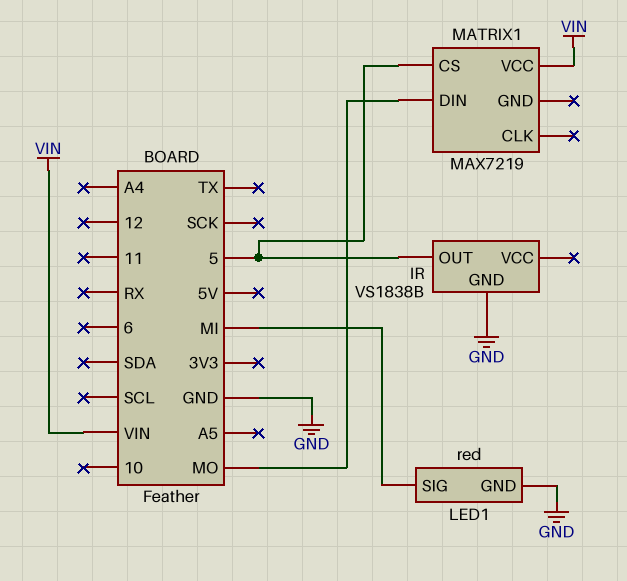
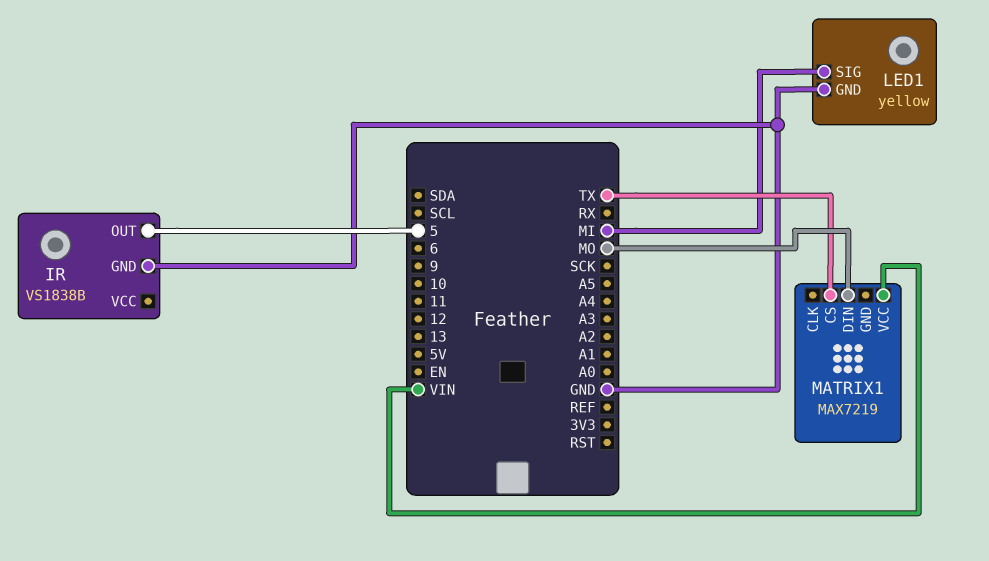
LED1: red -> yellow
MATRIX1 pin CS: 5 -> TX

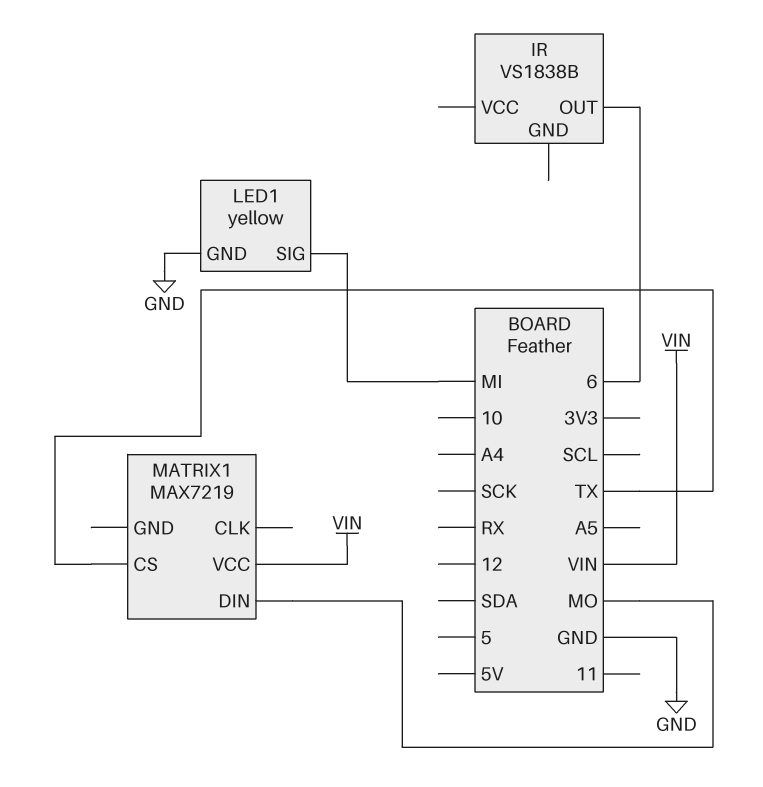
IR pin GND: GND -> none
IR pin OUT: 5 -> 6

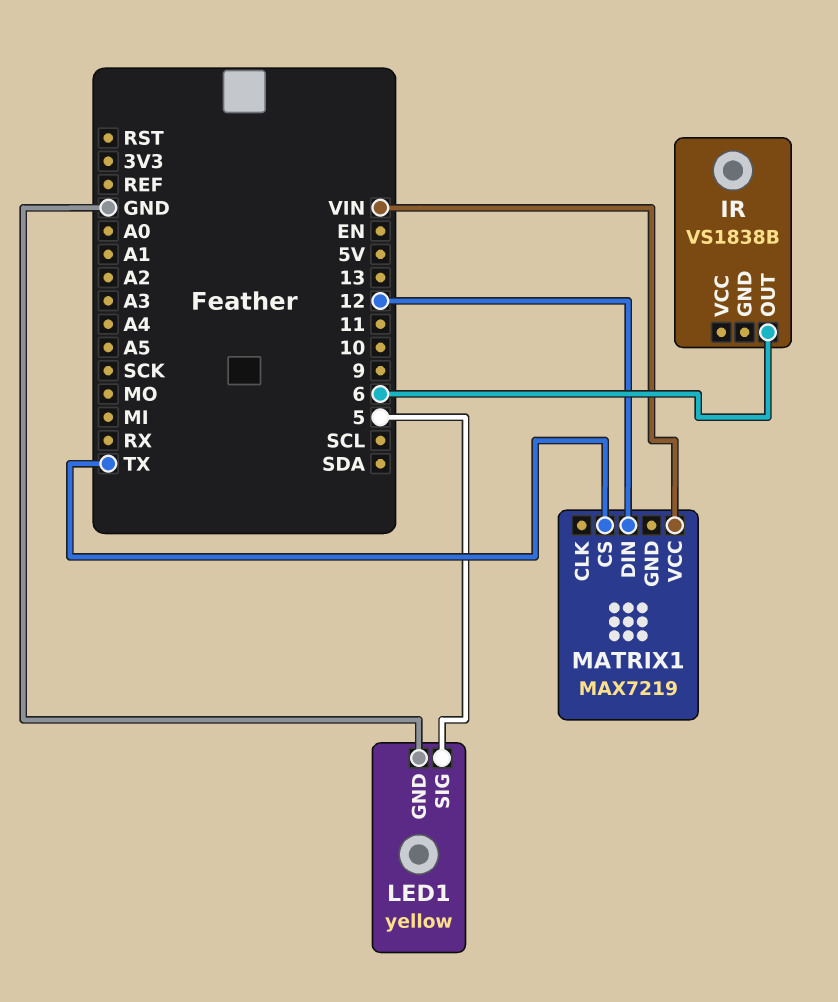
LED1 pin SIG: MI -> 5
MATRIX1 pin DIN: MO -> 12

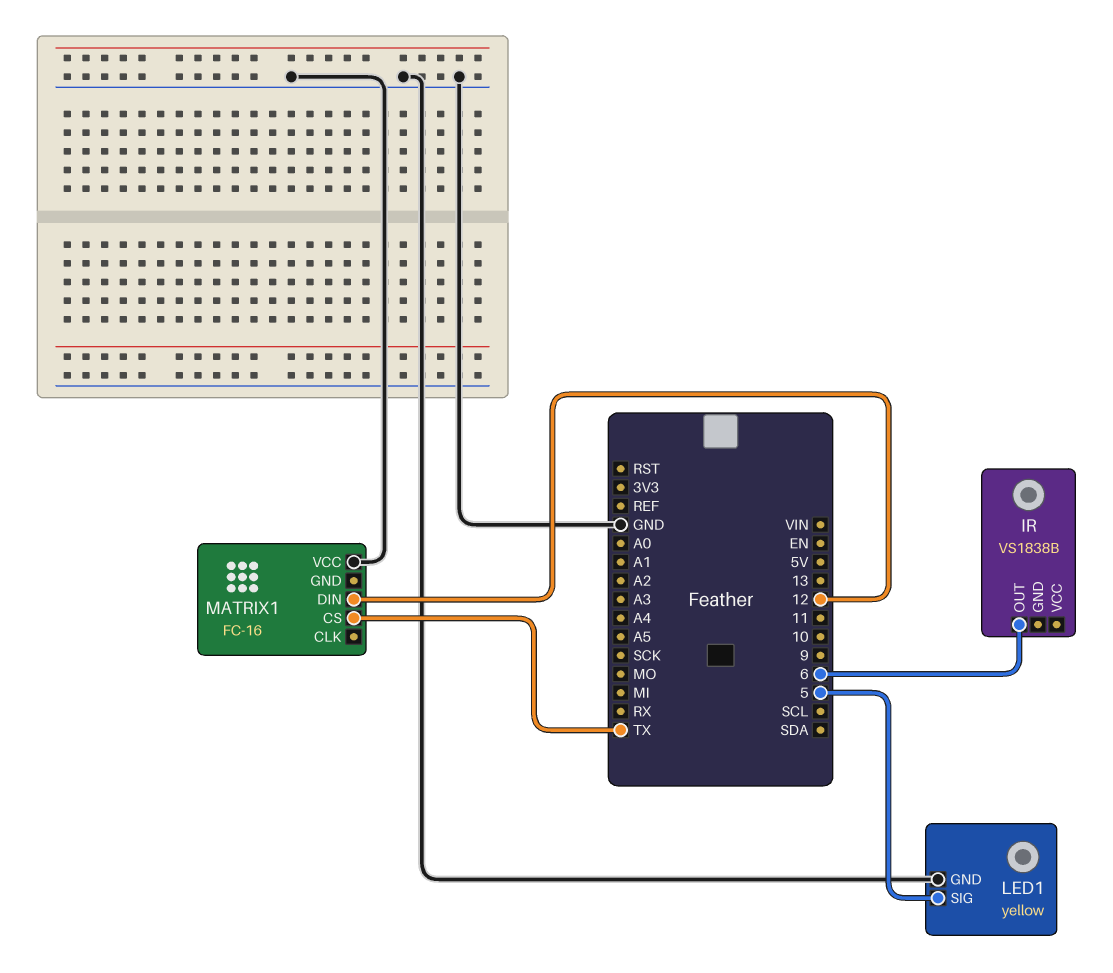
MATRIX1: MAX7219 -> FC-16
MATRIX1 pin VCC: VIN -> GND

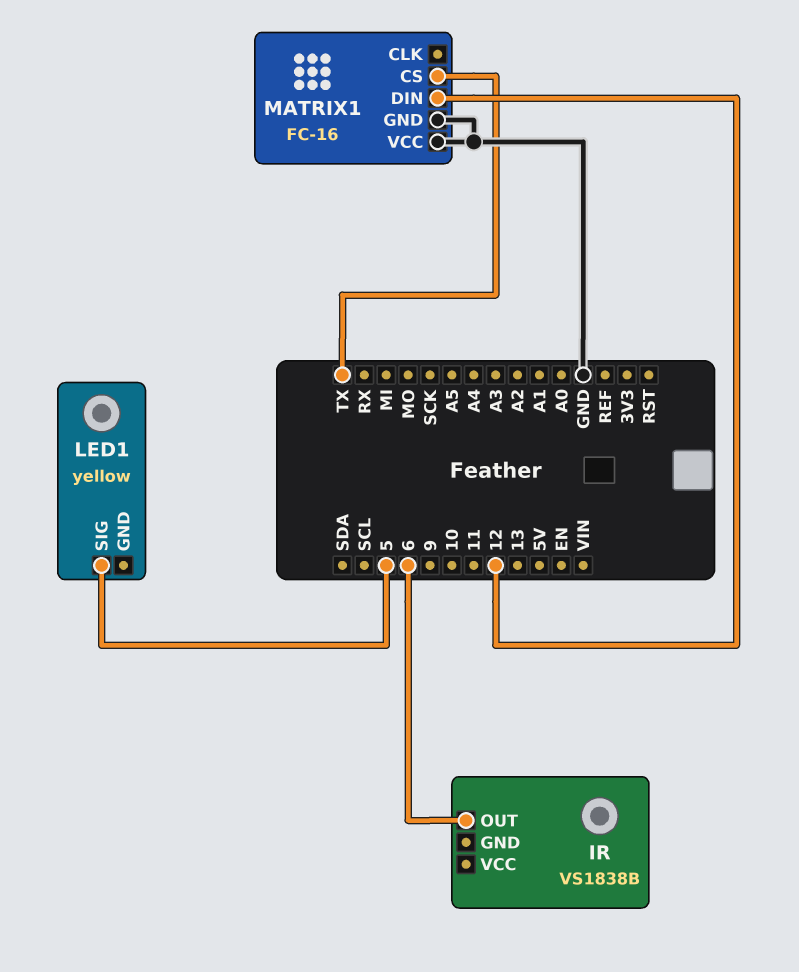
LED1 pin GND: GND -> none
MATRIX1 pin GND: none -> GND

